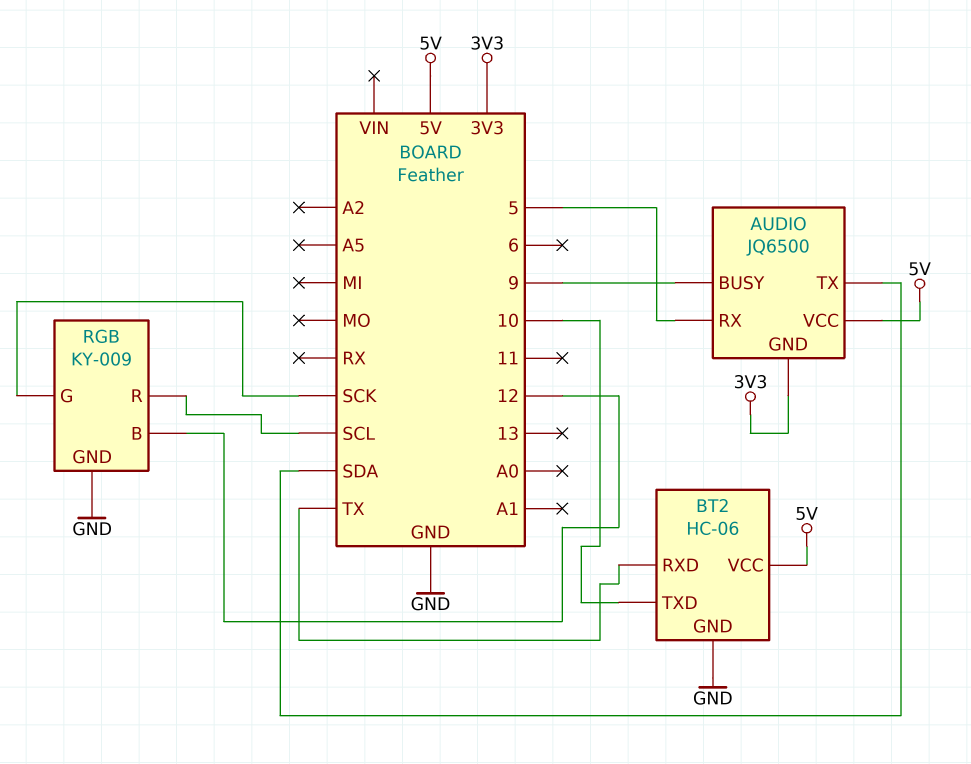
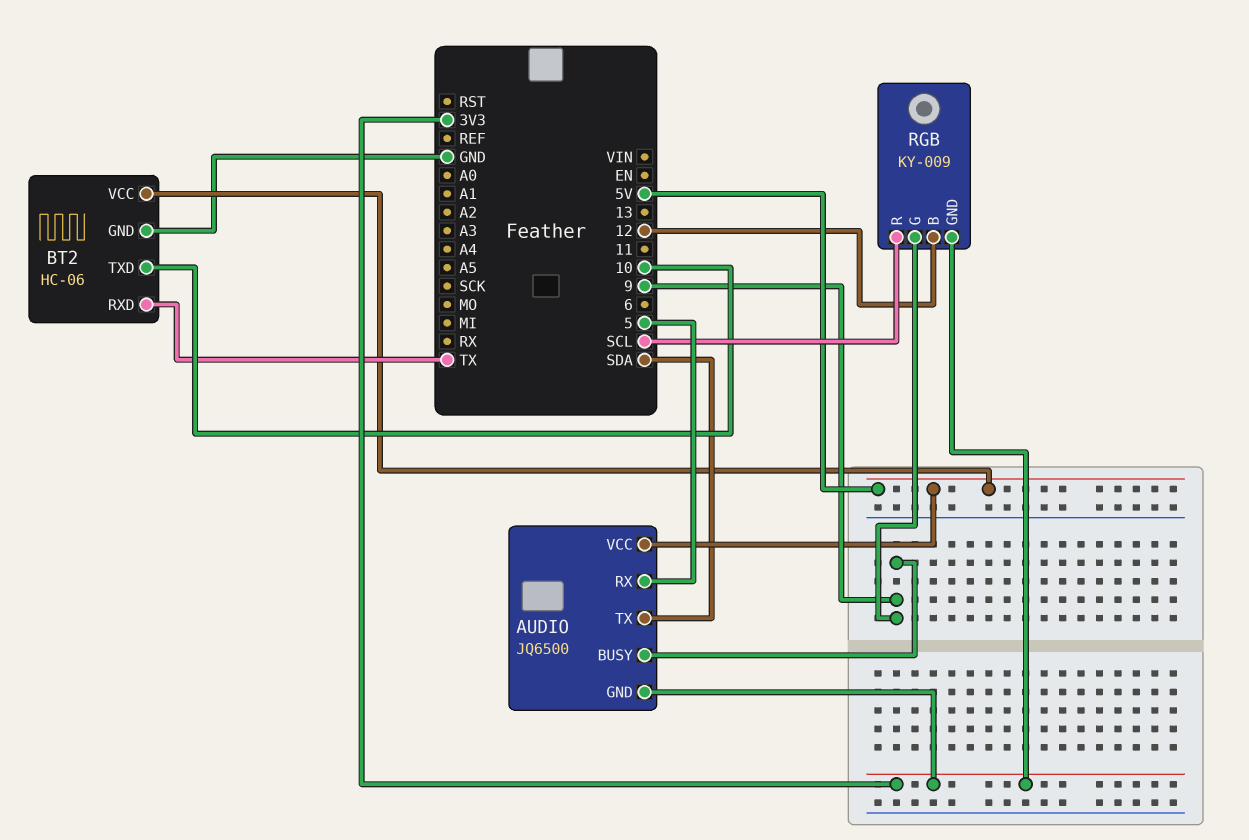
RGB pin G: SCK -> 9
RGB pin GND: GND -> 3V3

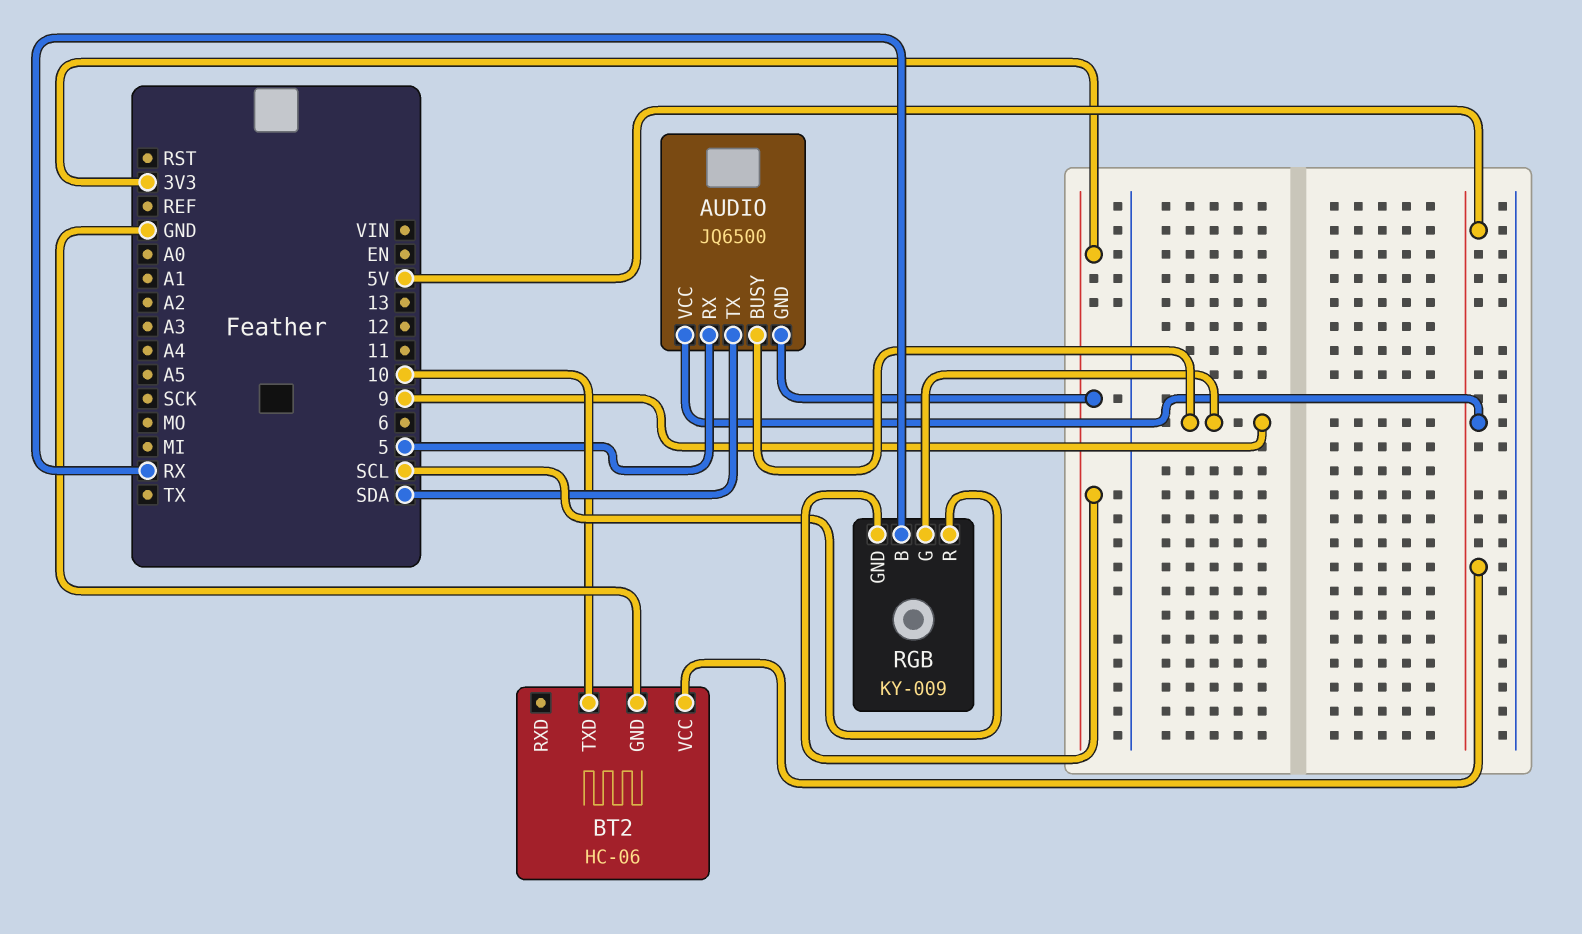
BT2 pin RXD: TX -> none
RGB pin B: 12 -> RX

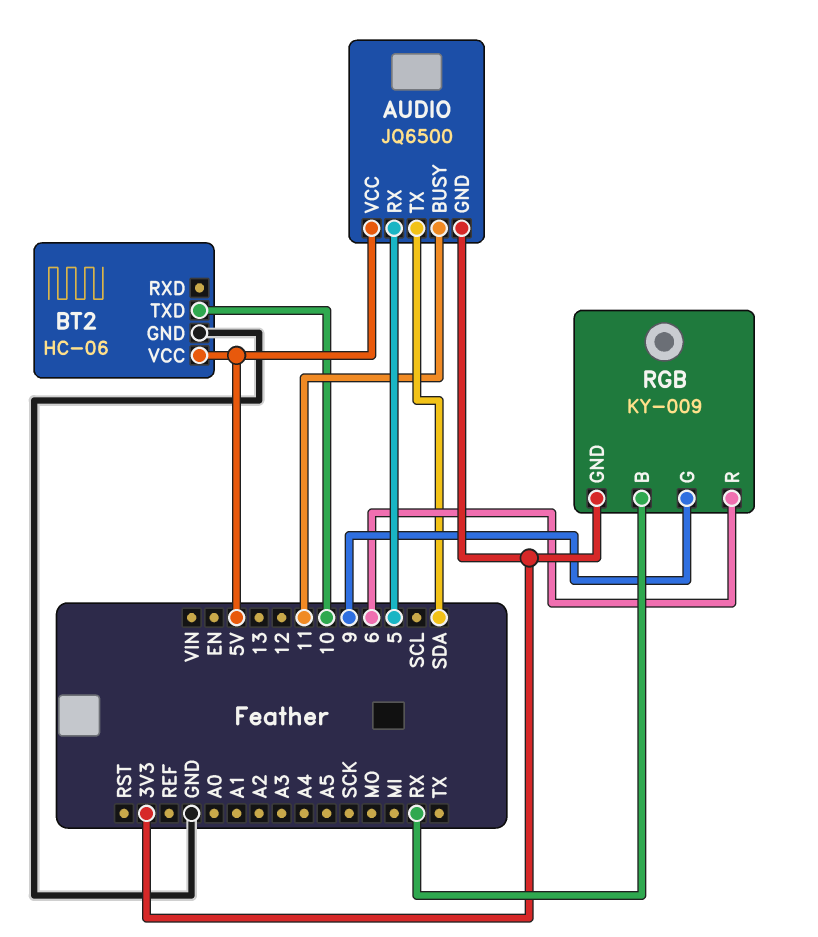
AUDIO pin BUSY: 9 -> 11
RGB pin R: SCL -> 6

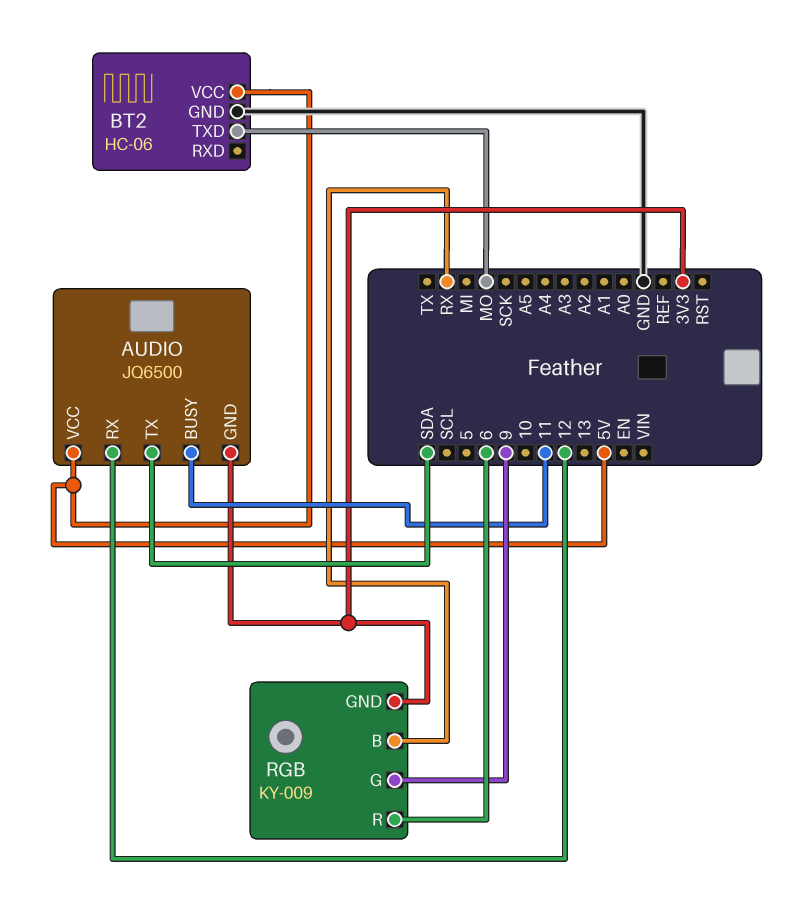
AUDIO pin RX: 5 -> 12
BT2 pin TXD: 10 -> MO

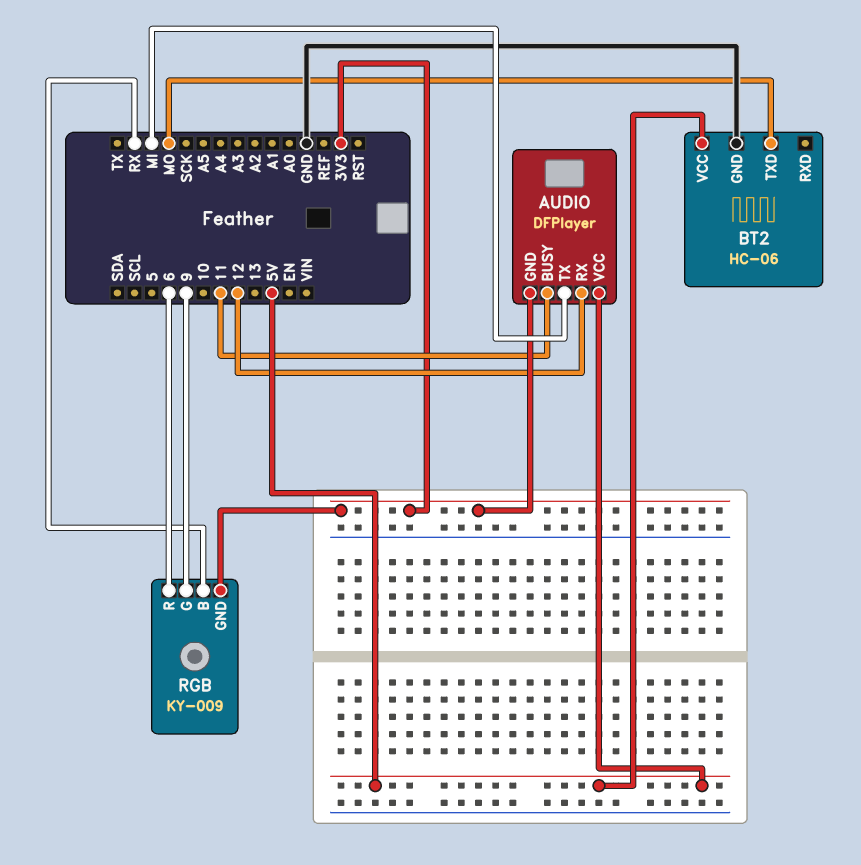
AUDIO: JQ6500 -> DFPlayer
AUDIO pin TX: SDA -> MI

